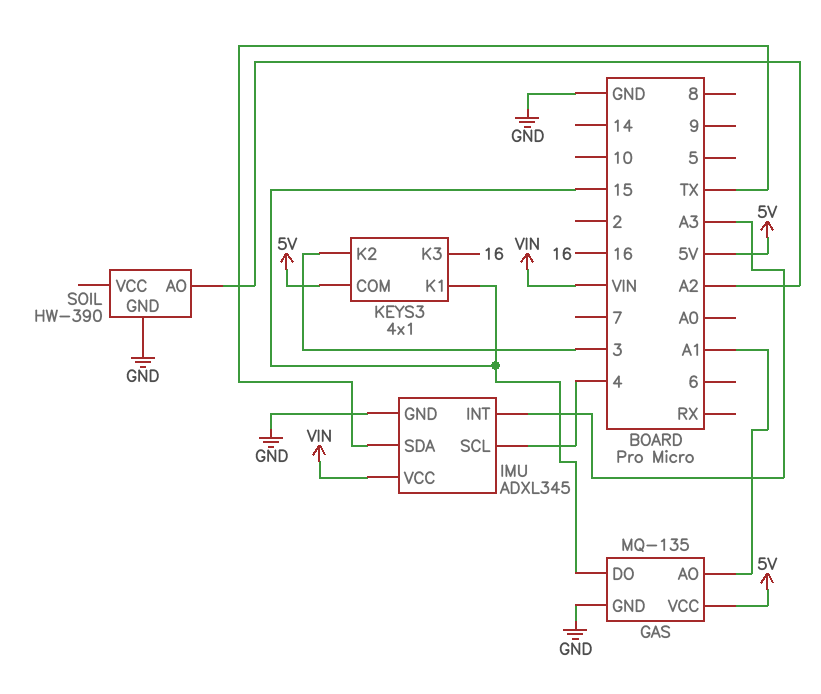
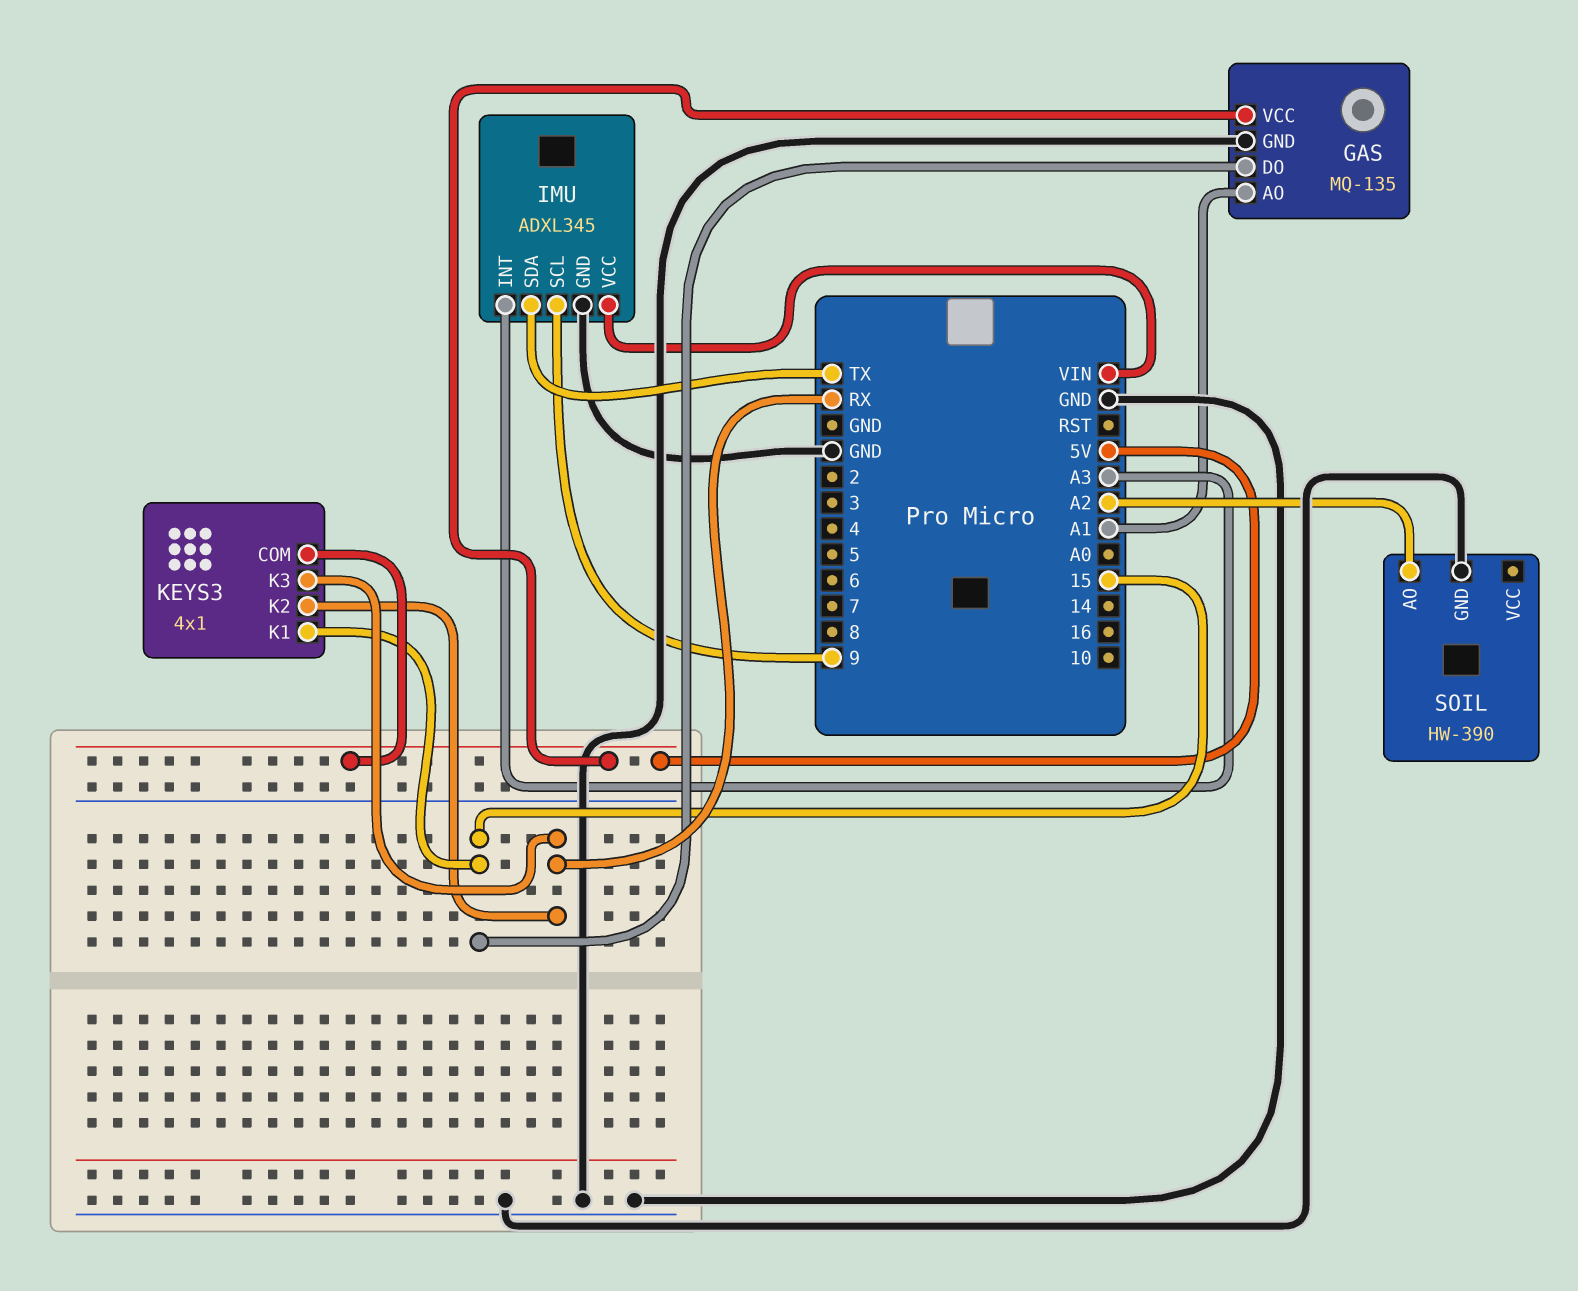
IMU pin SCL: 4 -> 9
KEYS3 pin K2: 3 -> RX
KEYS3 pin K3: 16 -> RX

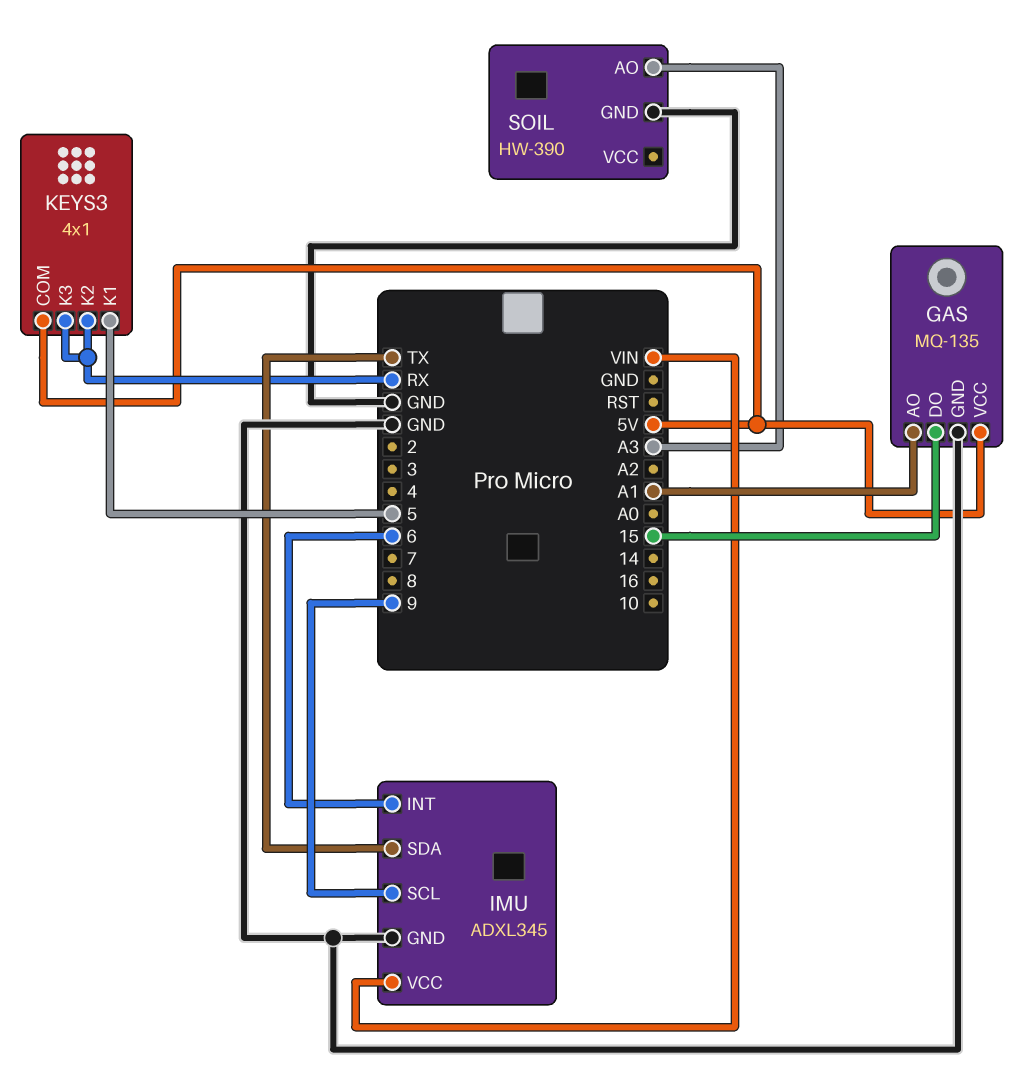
IMU pin INT: A3 -> 6
KEYS3 pin K1: 15 -> 5
SOIL pin AO: A2 -> A3

